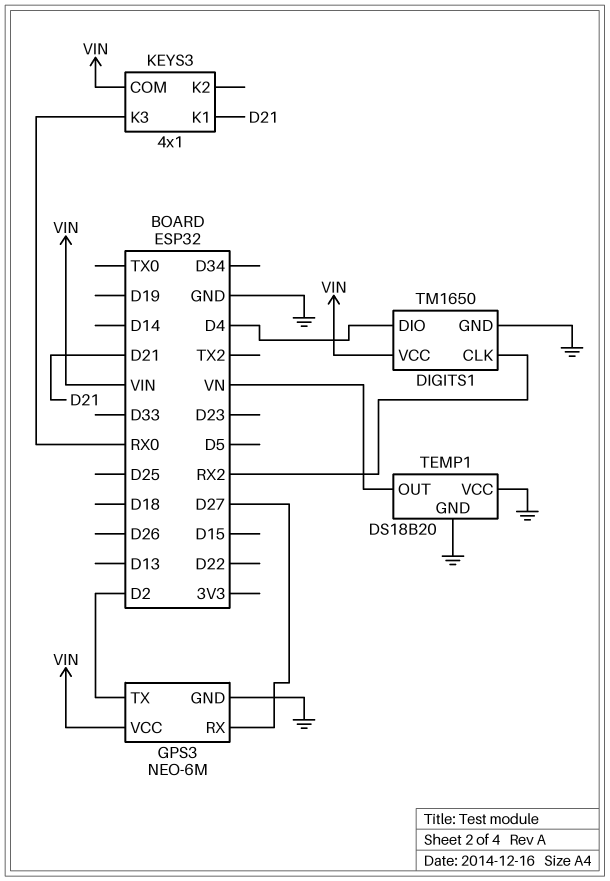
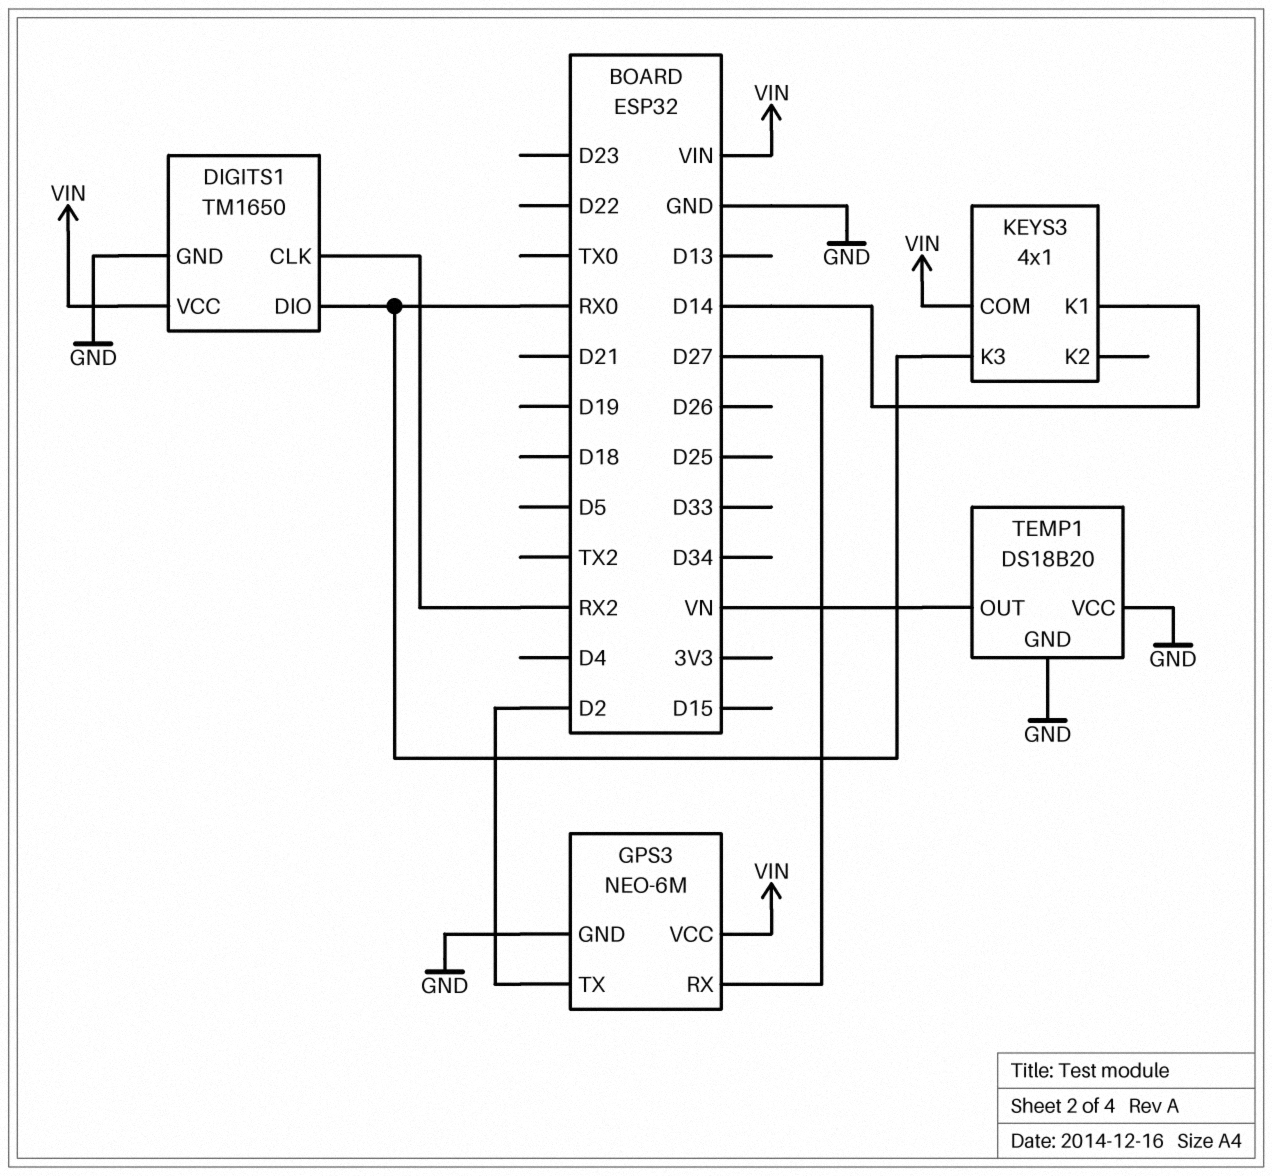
DIGITS1 pin DIO: D4 -> RX0
KEYS3 pin K1: D21 -> D14

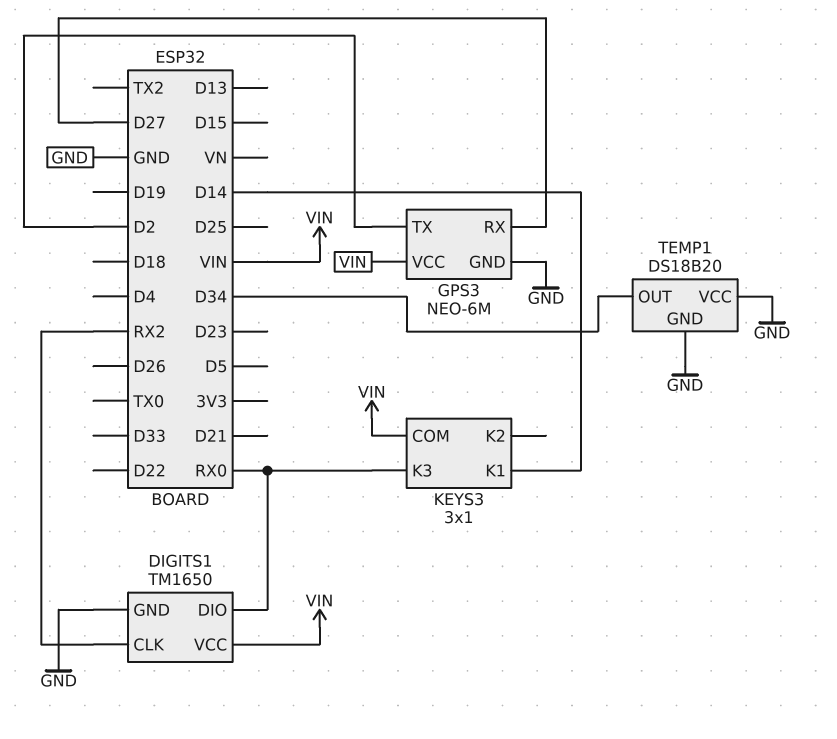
KEYS3: 4x1 -> 3x1
TEMP1 pin OUT: VN -> D34

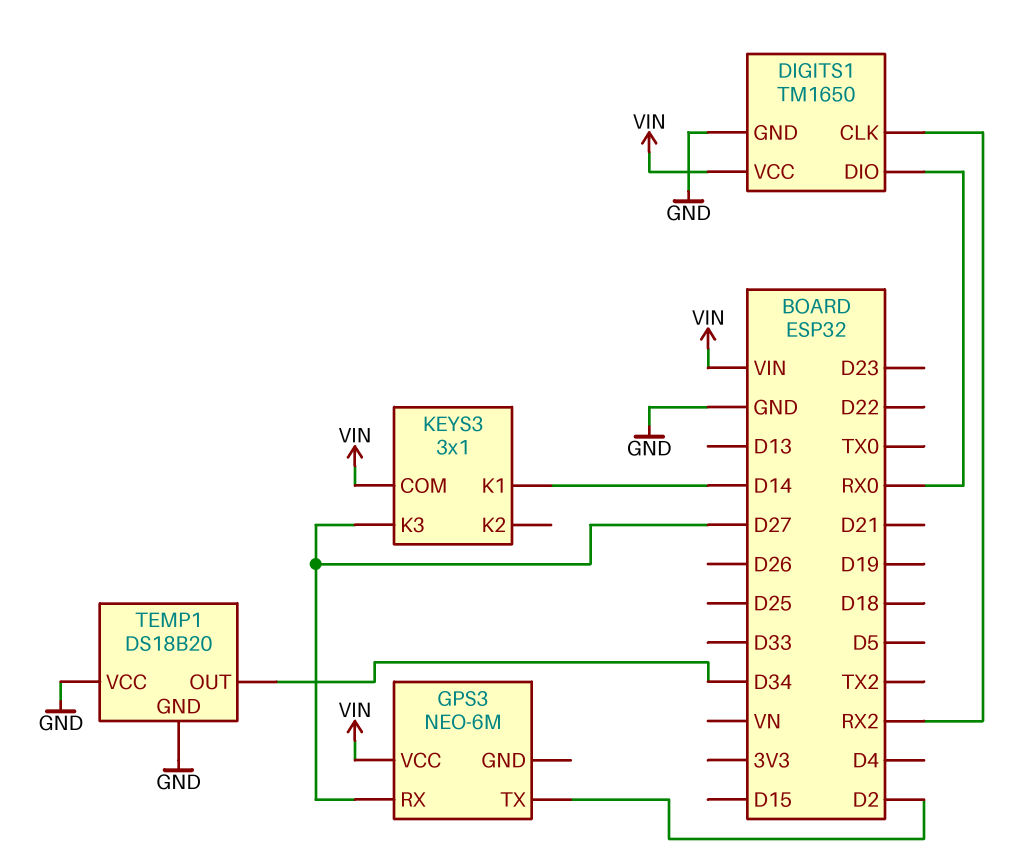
GPS3 pin GND: GND -> none
KEYS3 pin K3: RX0 -> D27

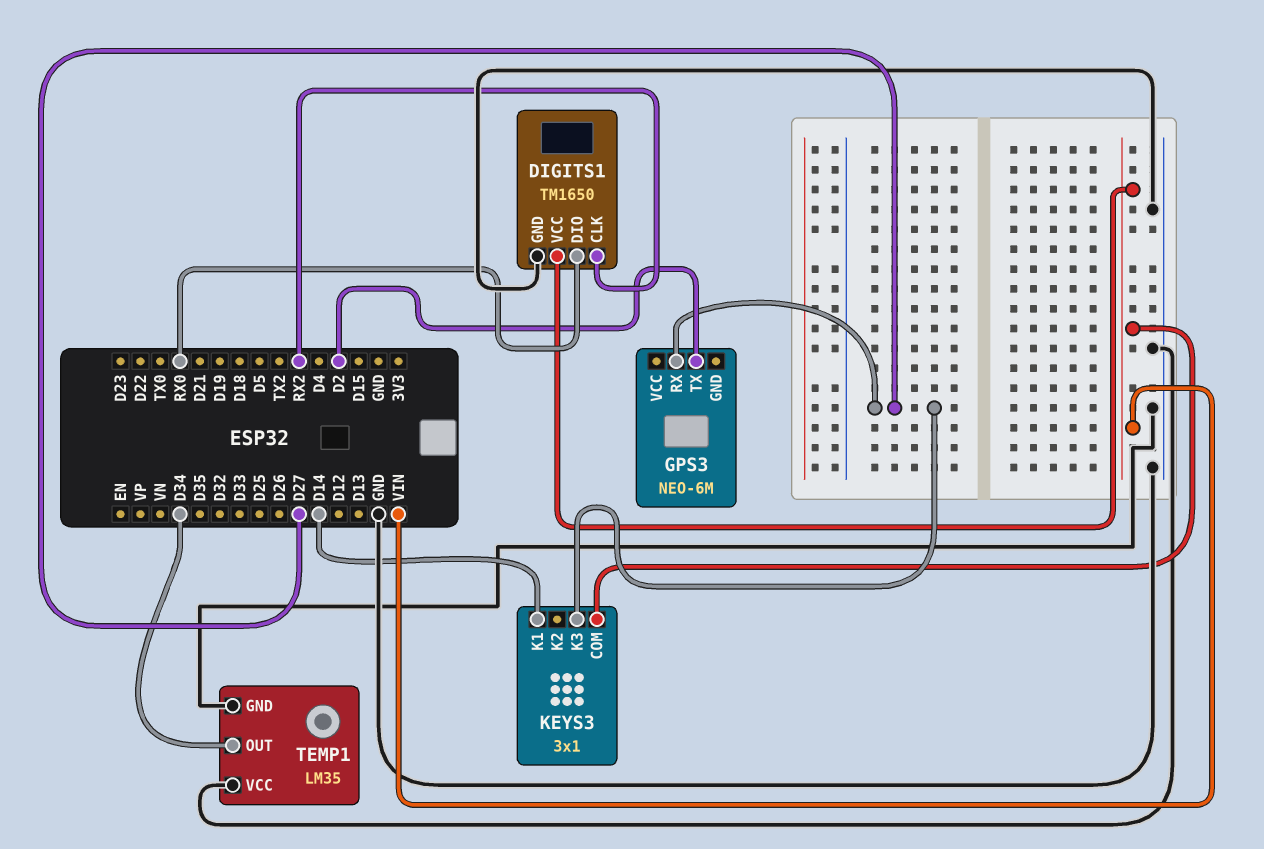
GPS3 pin VCC: VIN -> none
TEMP1: DS18B20 -> LM35

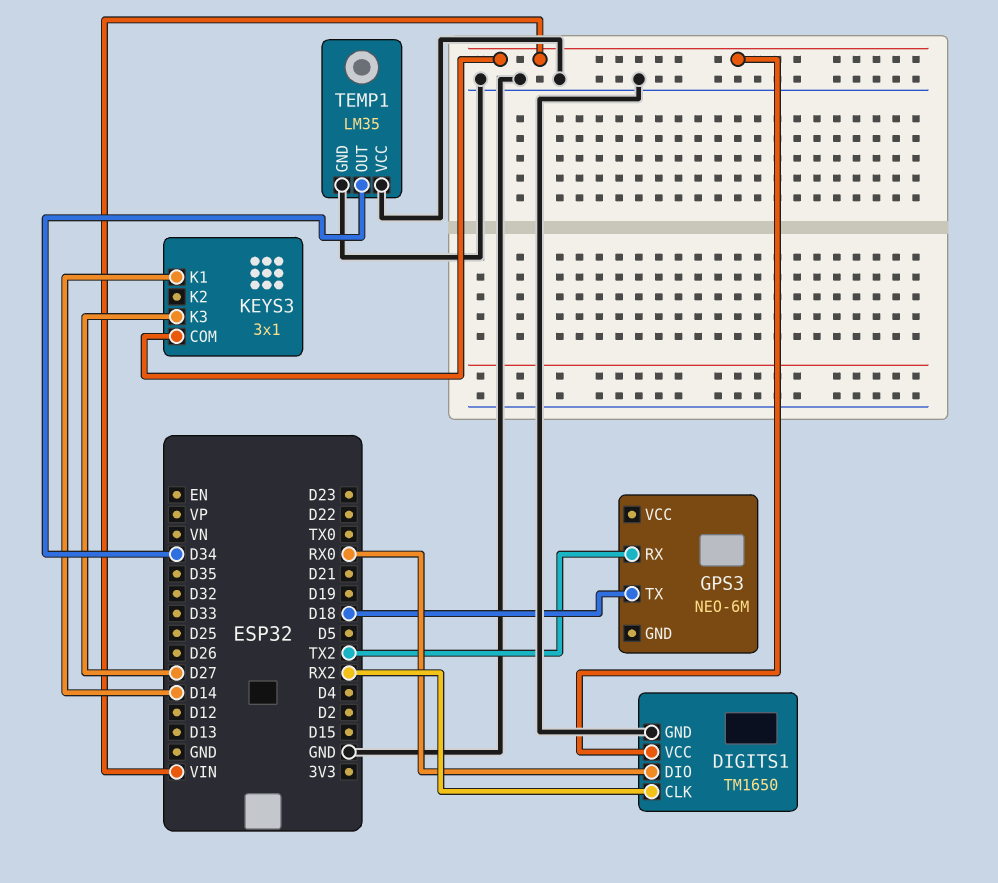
GPS3 pin RX: D27 -> TX2
GPS3 pin TX: D2 -> D18

